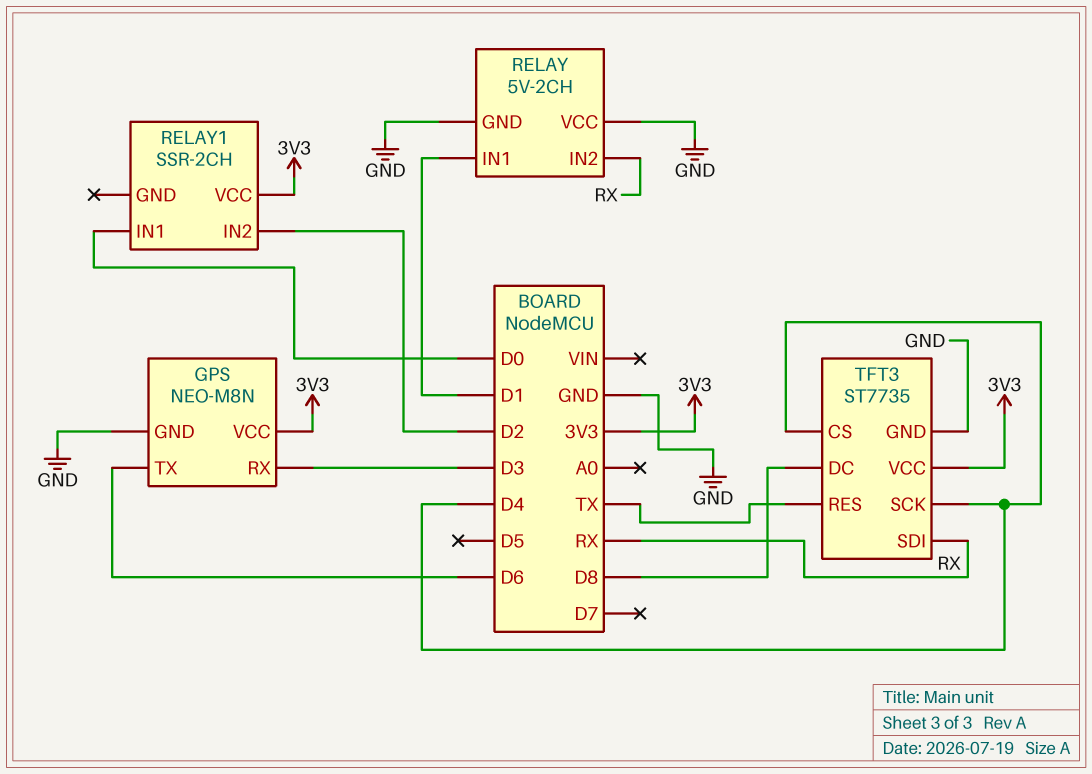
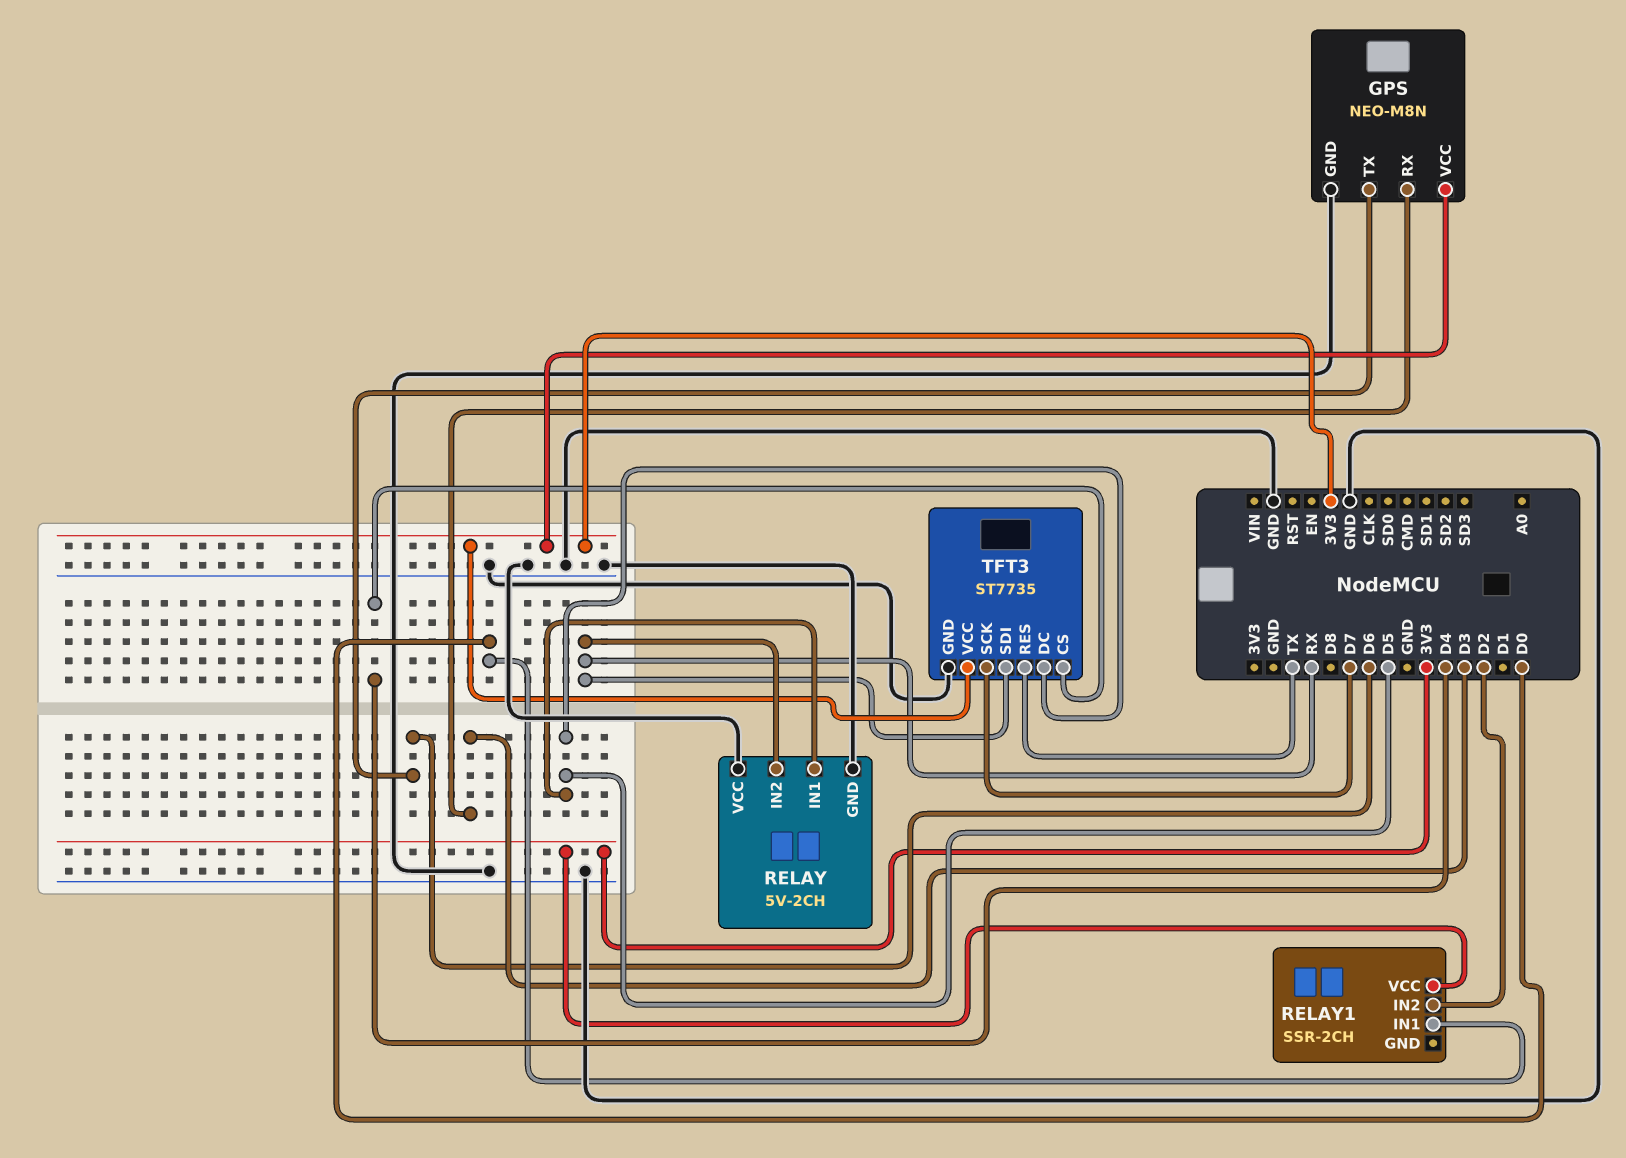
RELAY pin IN1: D1 -> D5
TFT3 pin DC: D8 -> D5
TFT3 pin SCK: D4 -> D7

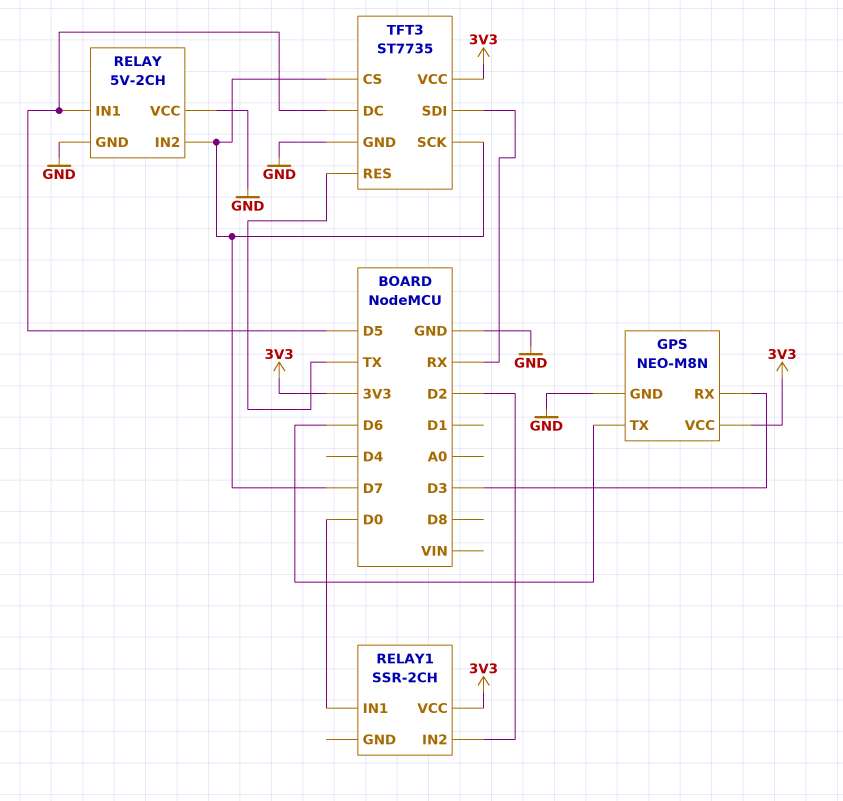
RELAY pin IN2: RX -> D7
TFT3 pin CS: D4 -> D7

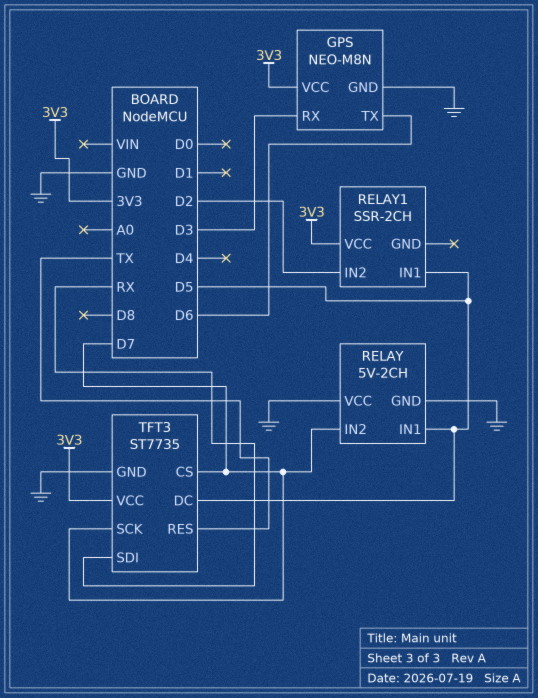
RELAY1 pin IN1: D0 -> D5

